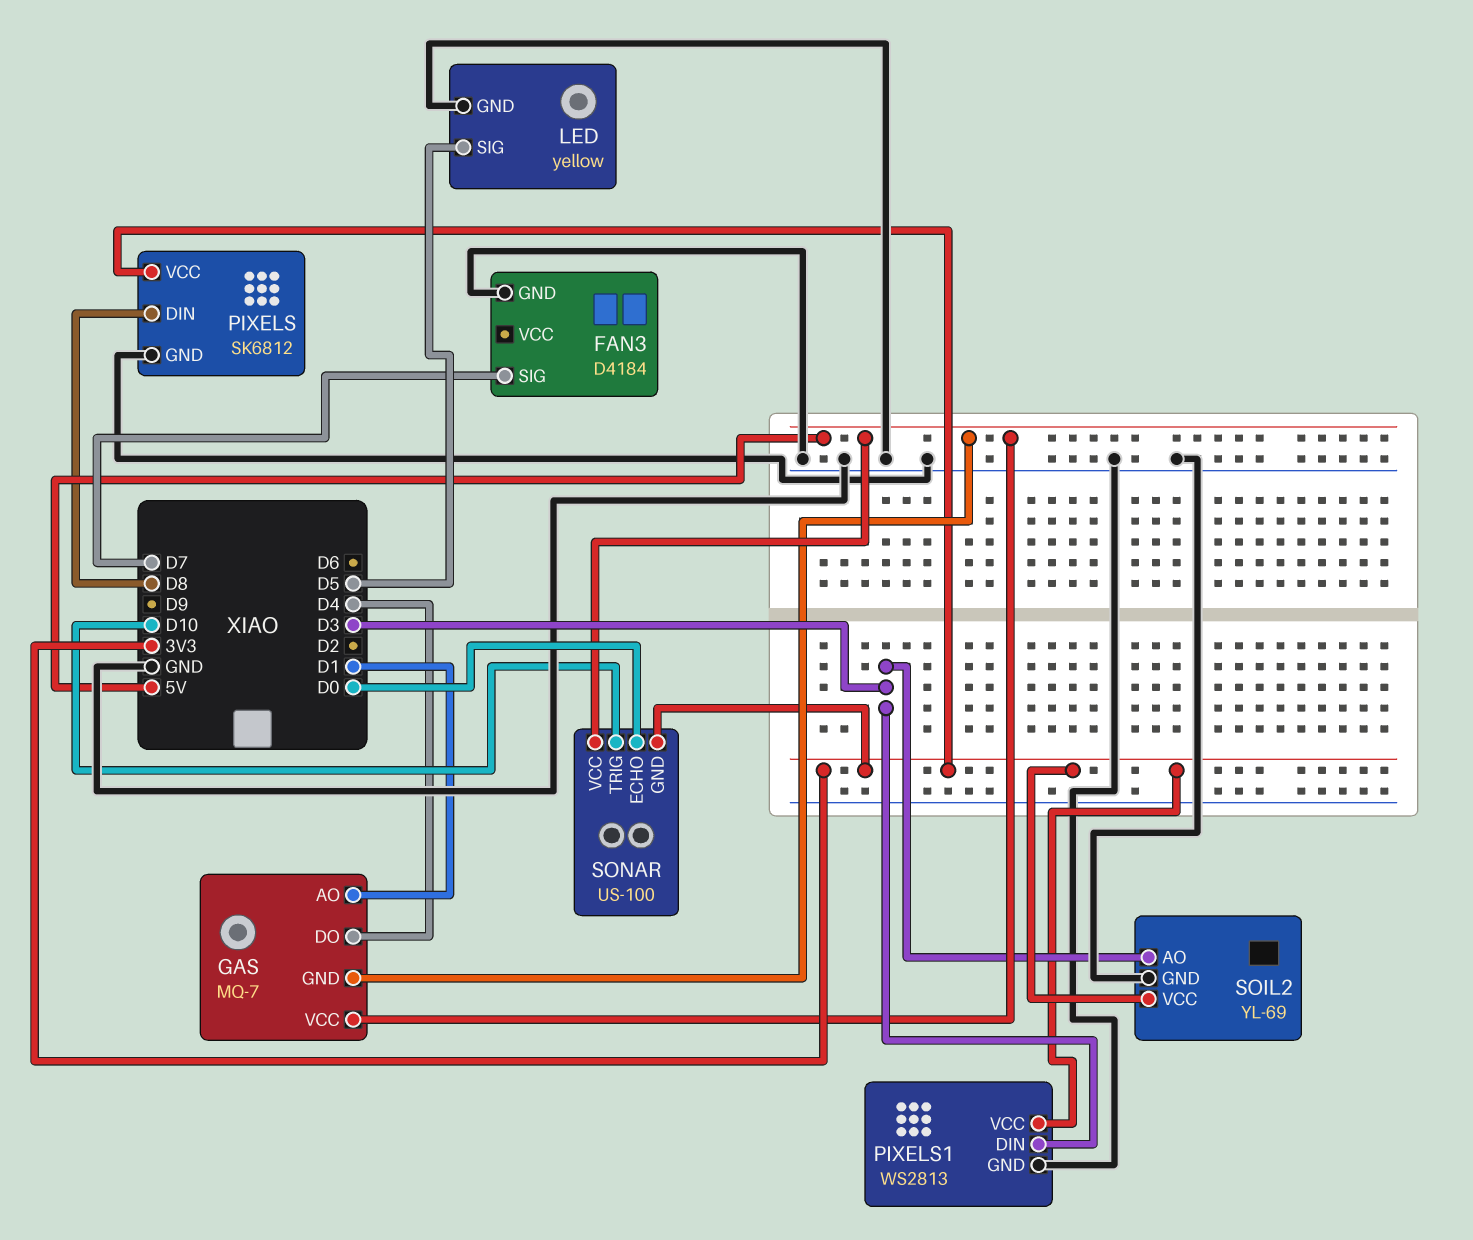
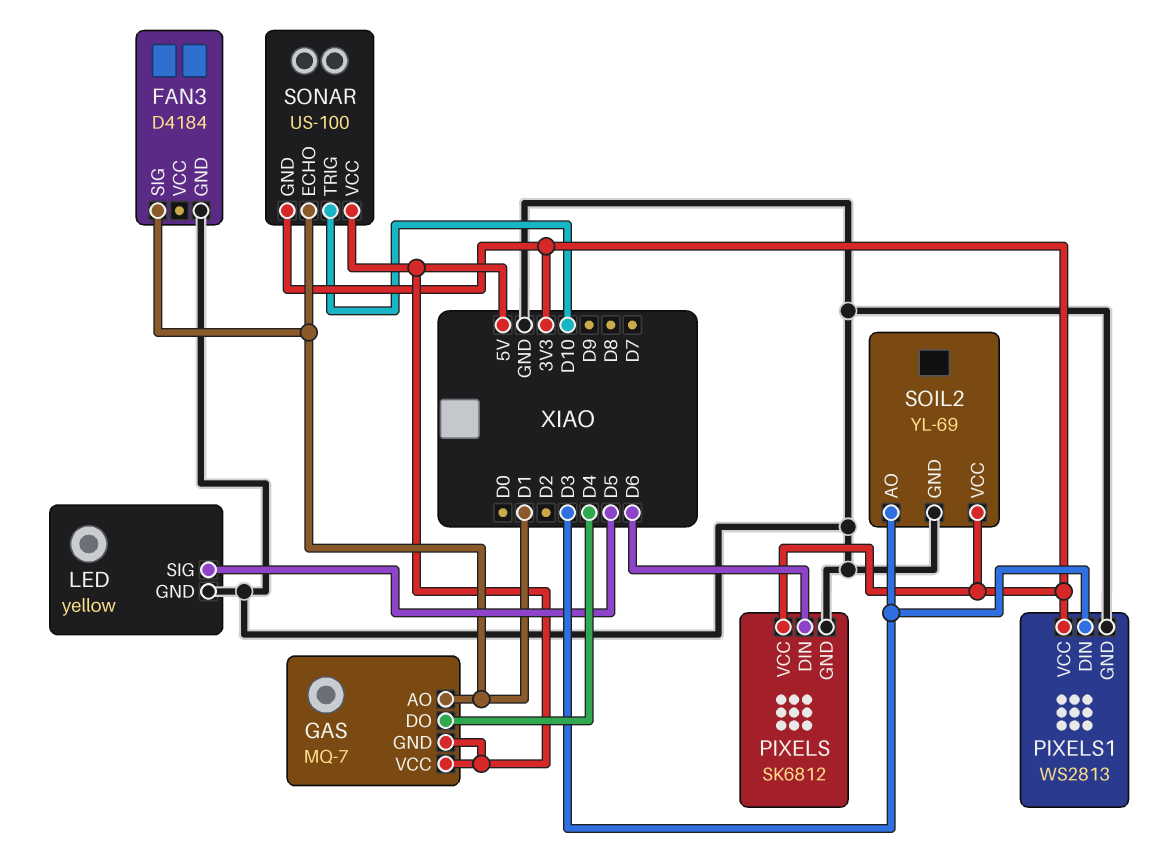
FAN3 pin SIG: D7 -> D1
PIXELS pin DIN: D8 -> D6
SONAR pin ECHO: D0 -> D1

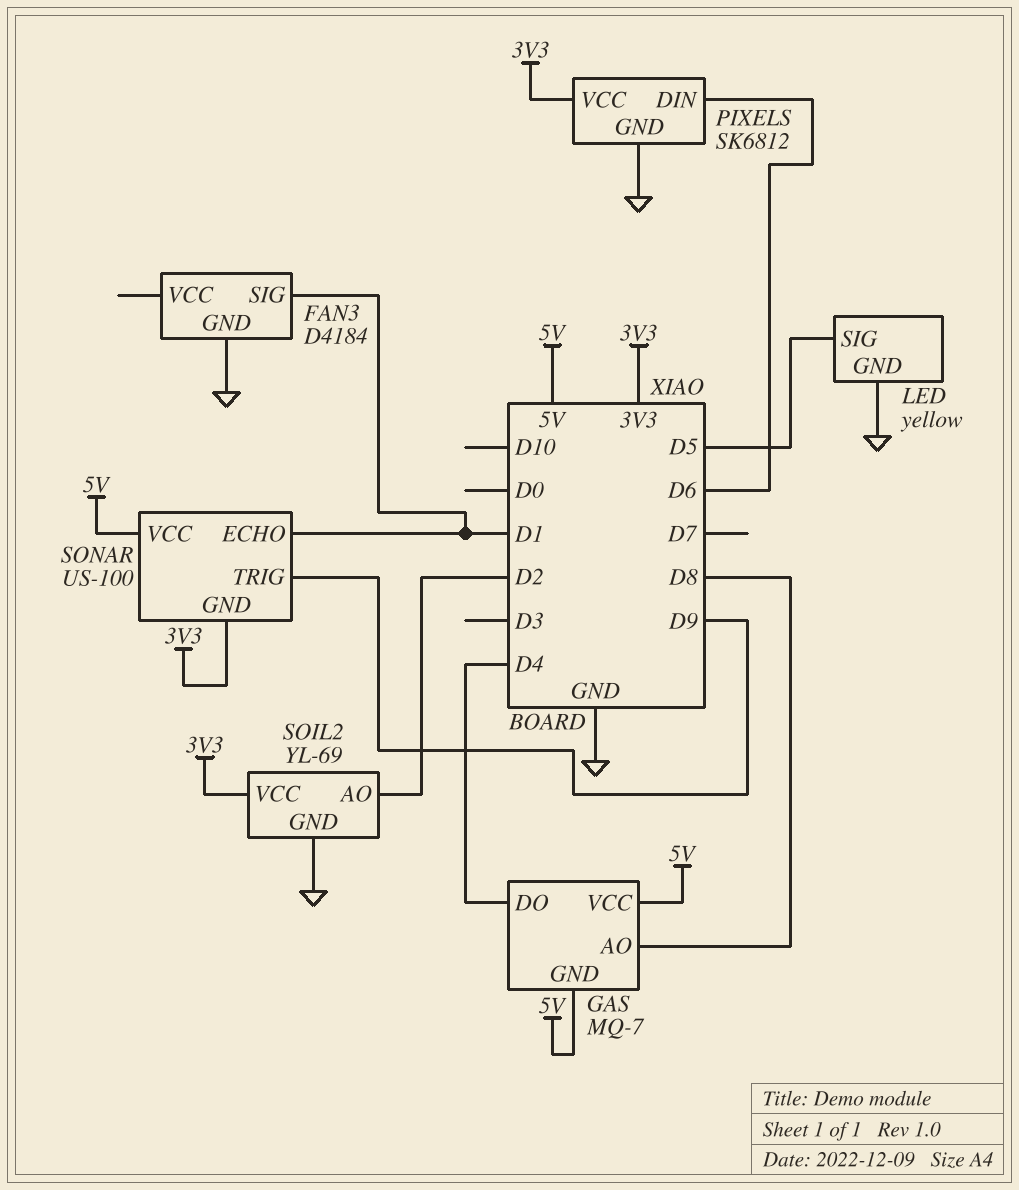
GAS pin AO: D1 -> D8
PIXELS1: WS2813 -> none
PIXELS1 pin DIN: D3 -> none
PIXELS1 pin GND: GND -> none
PIXELS1 pin VCC: 3V3 -> none
SOIL2 pin AO: D3 -> D2
SONAR pin TRIG: D10 -> D9

